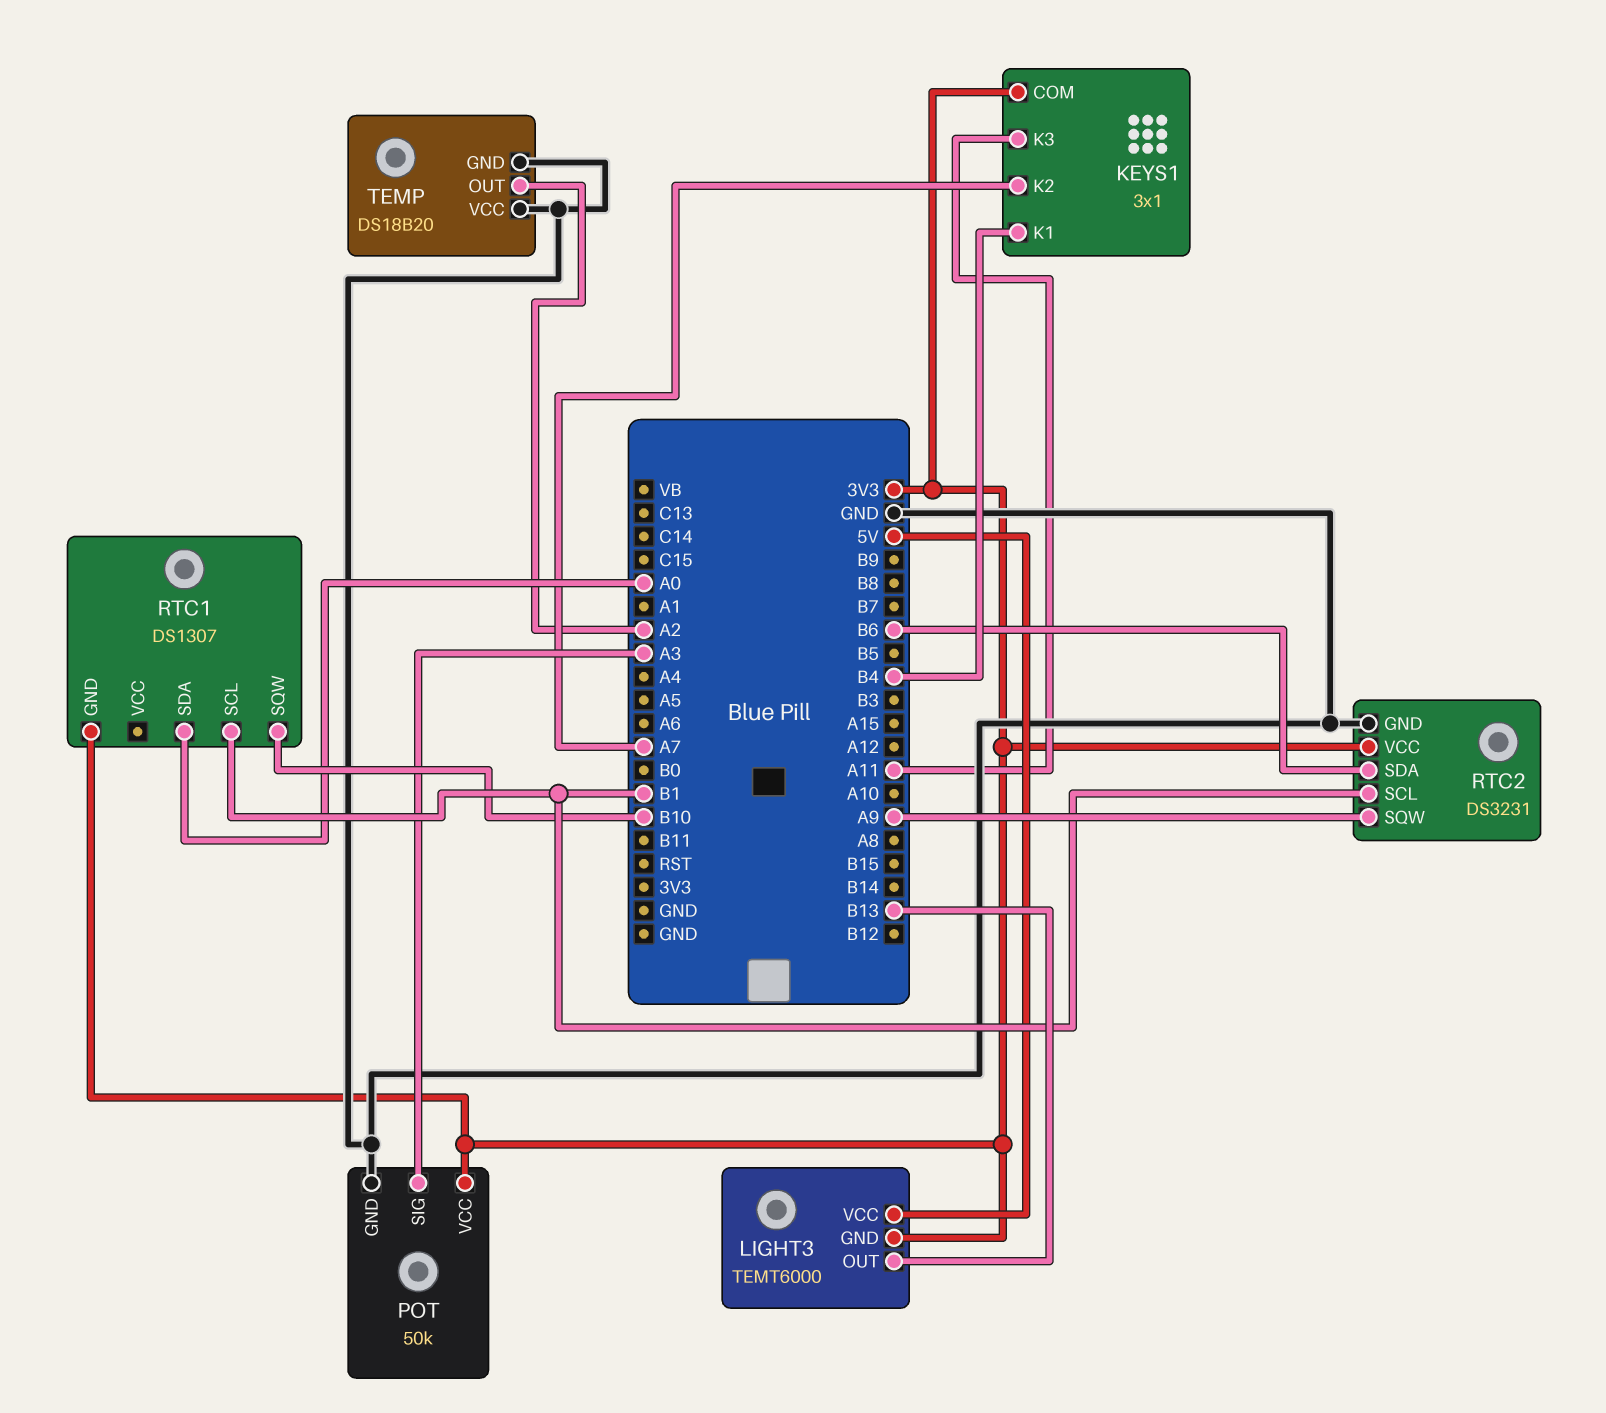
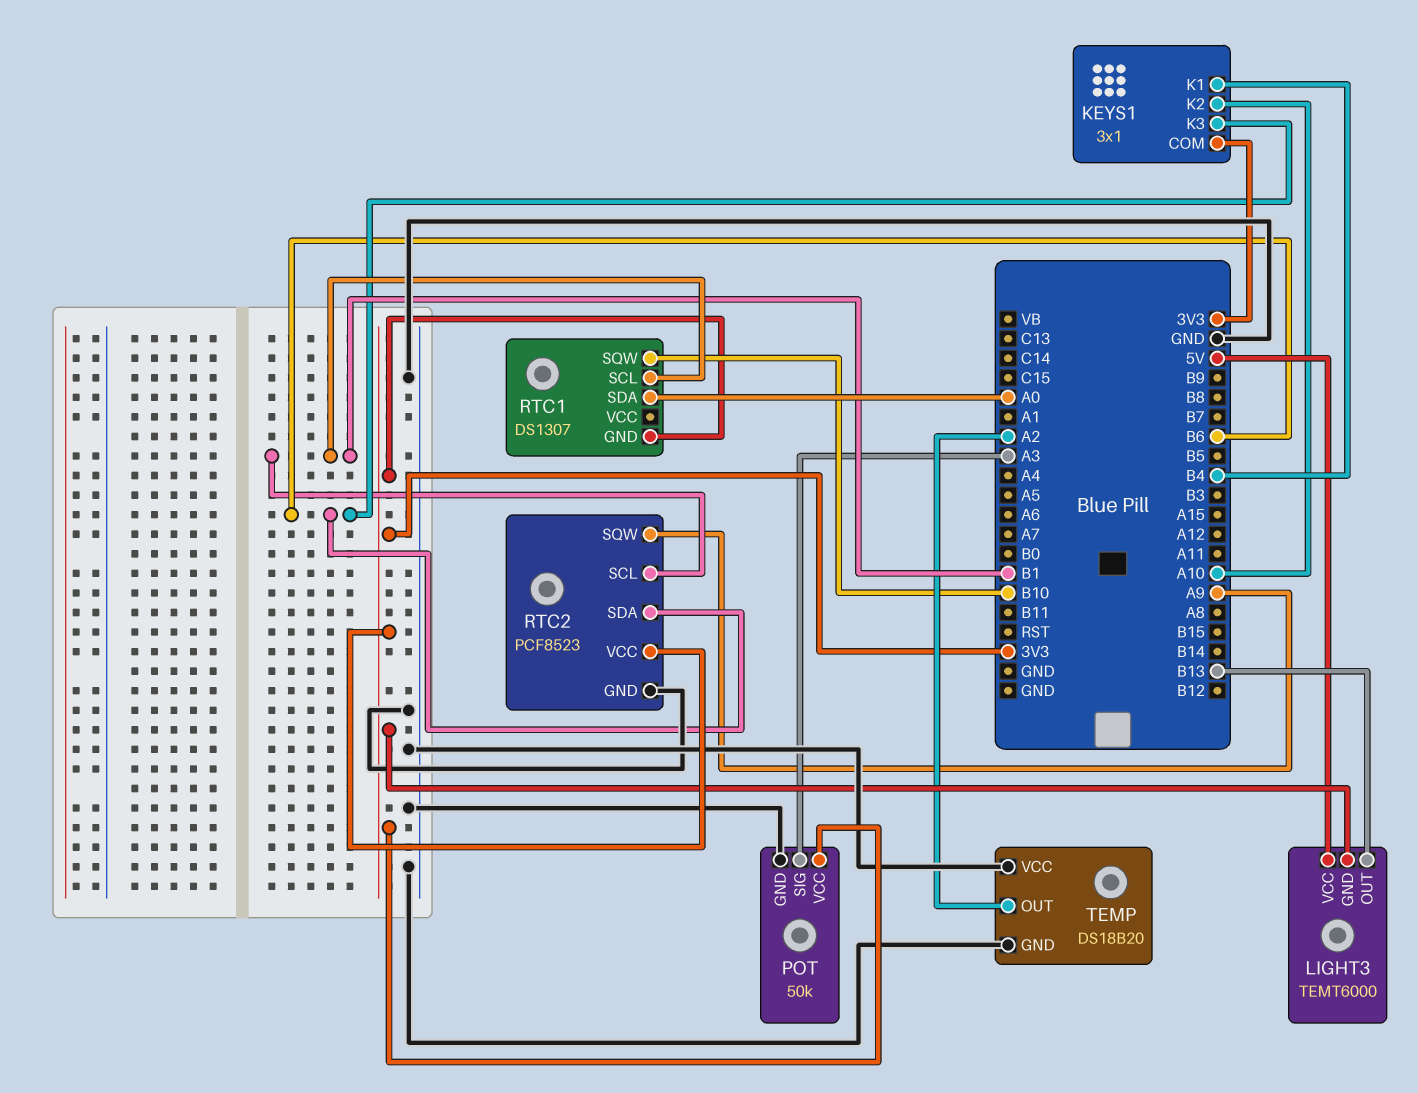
KEYS1 pin K2: A7 -> A10
KEYS1 pin K3: A11 -> B6
RTC2: DS3231 -> PCF8523

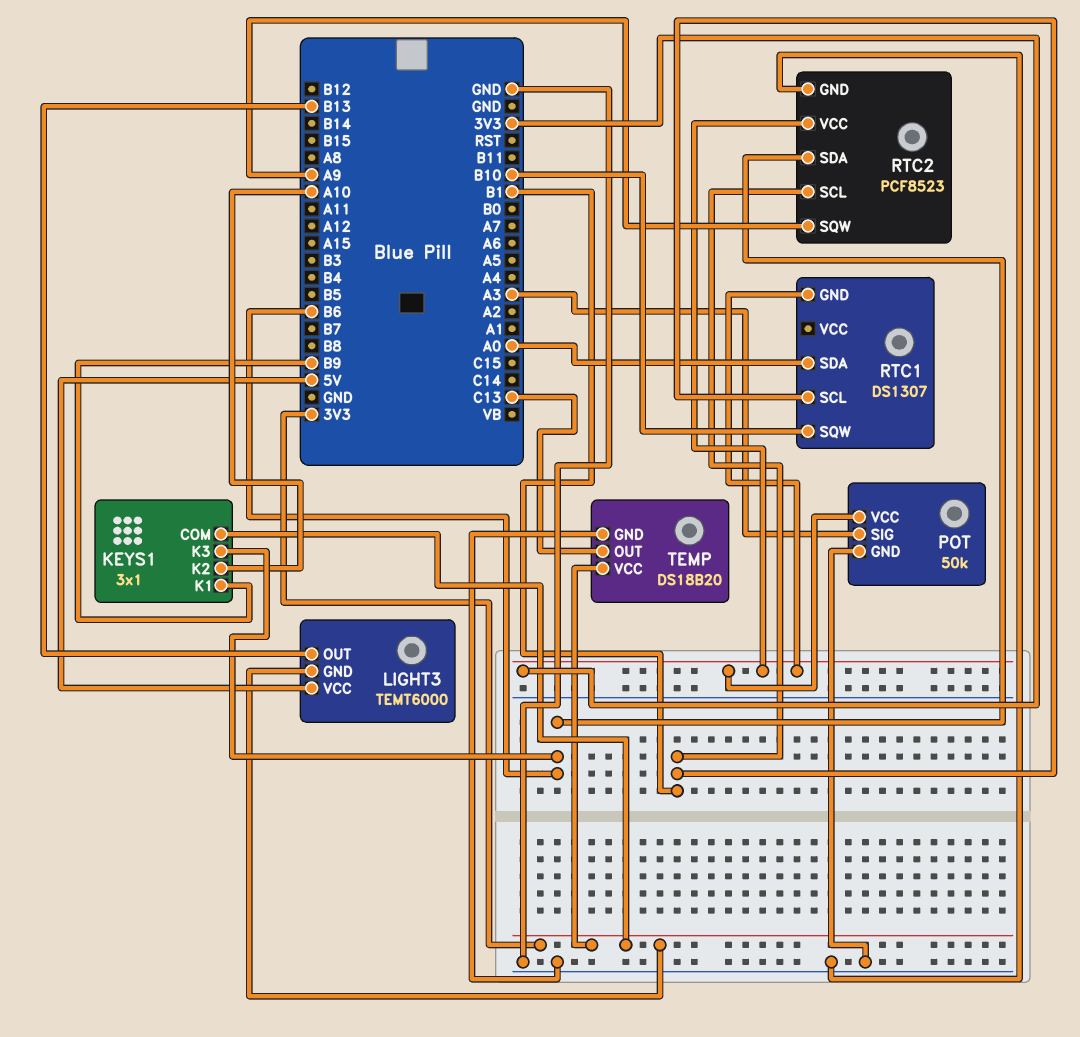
KEYS1 pin K1: B4 -> B9
TEMP pin OUT: A2 -> C13
TEMP pin VCC: GND -> 3V3

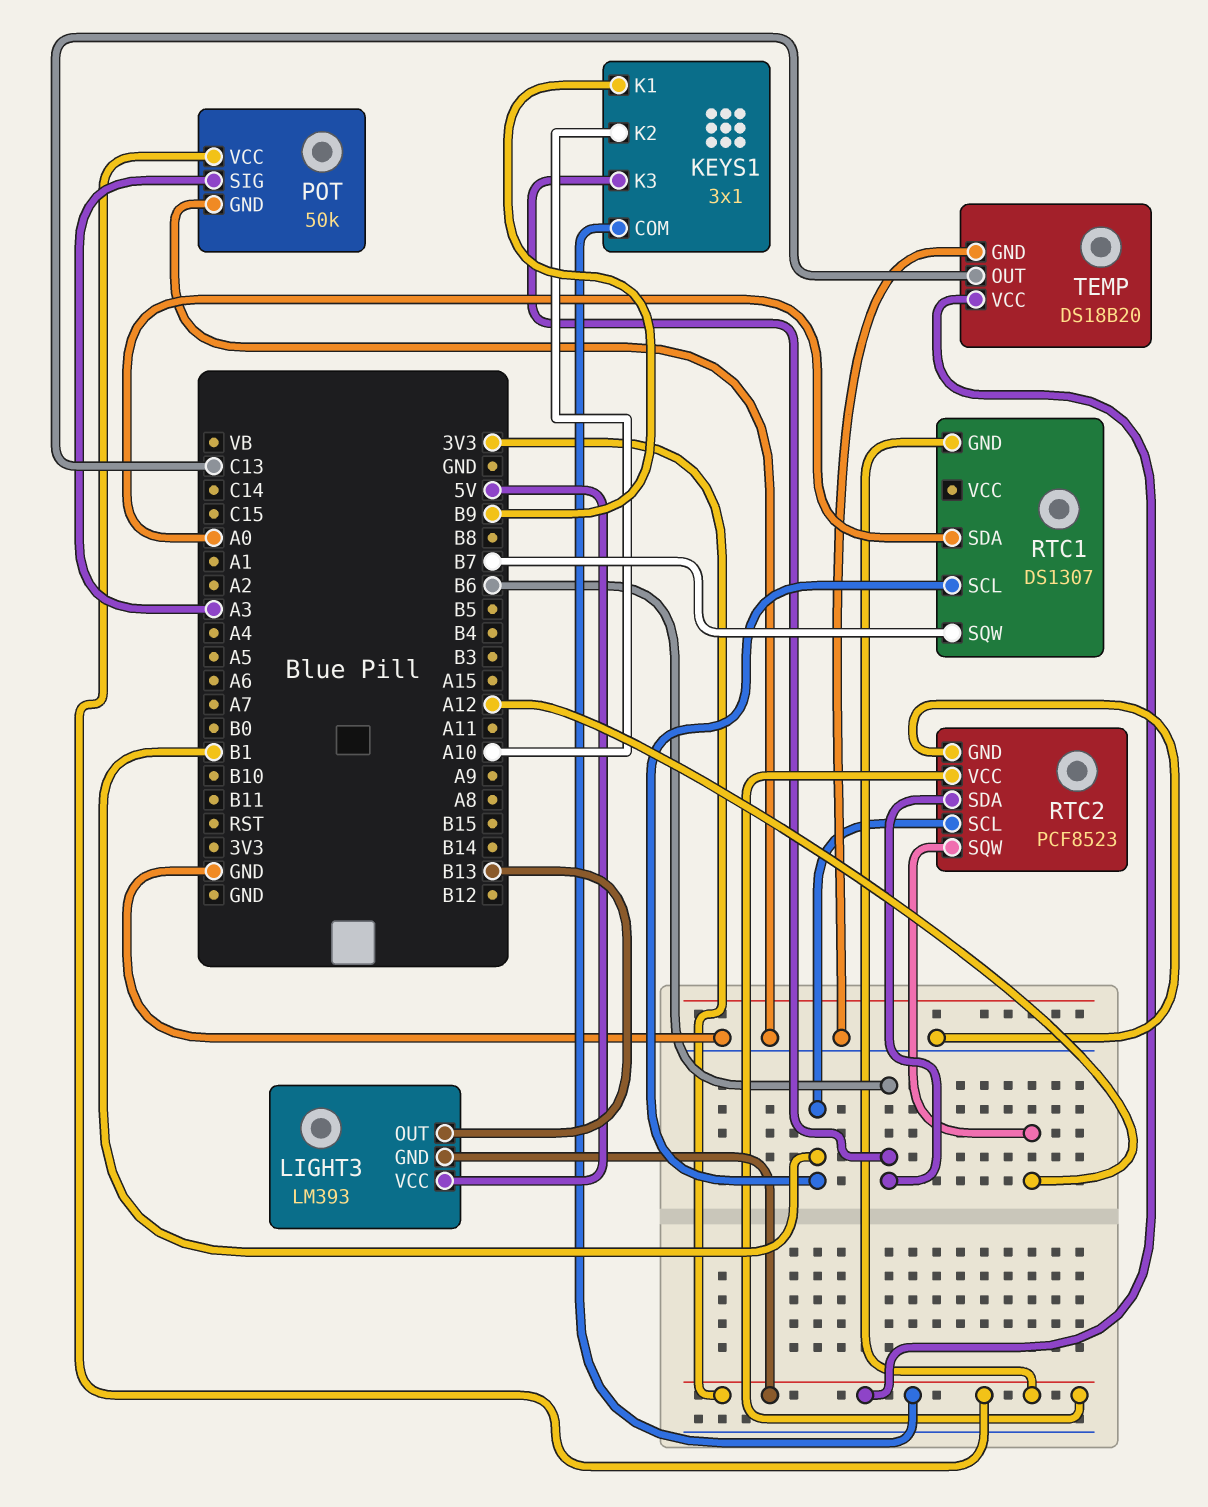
LIGHT3: TEMT6000 -> LM393
RTC1 pin SQW: B10 -> B7
RTC2 pin SQW: A9 -> A12

